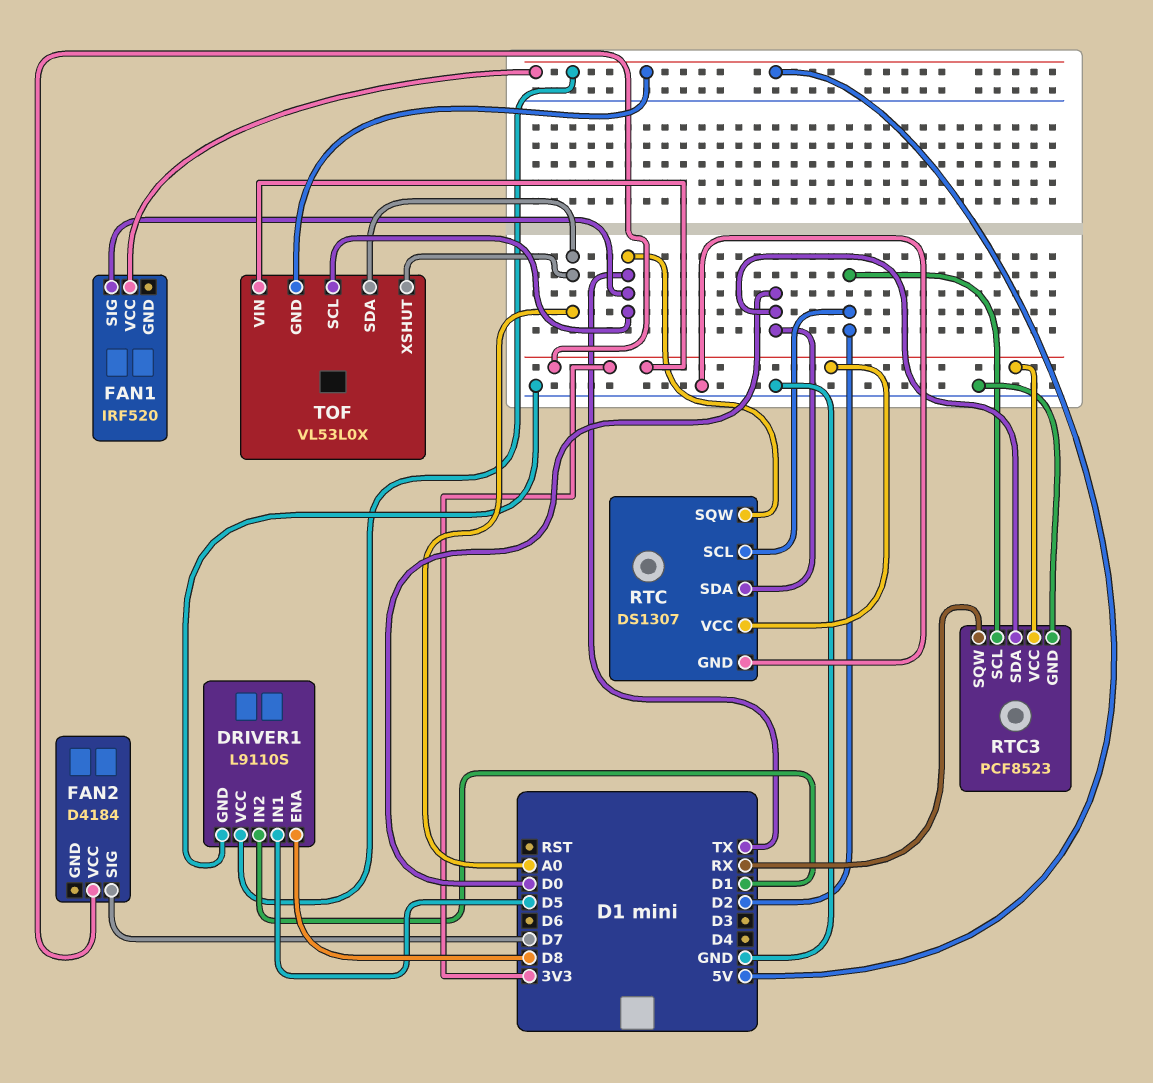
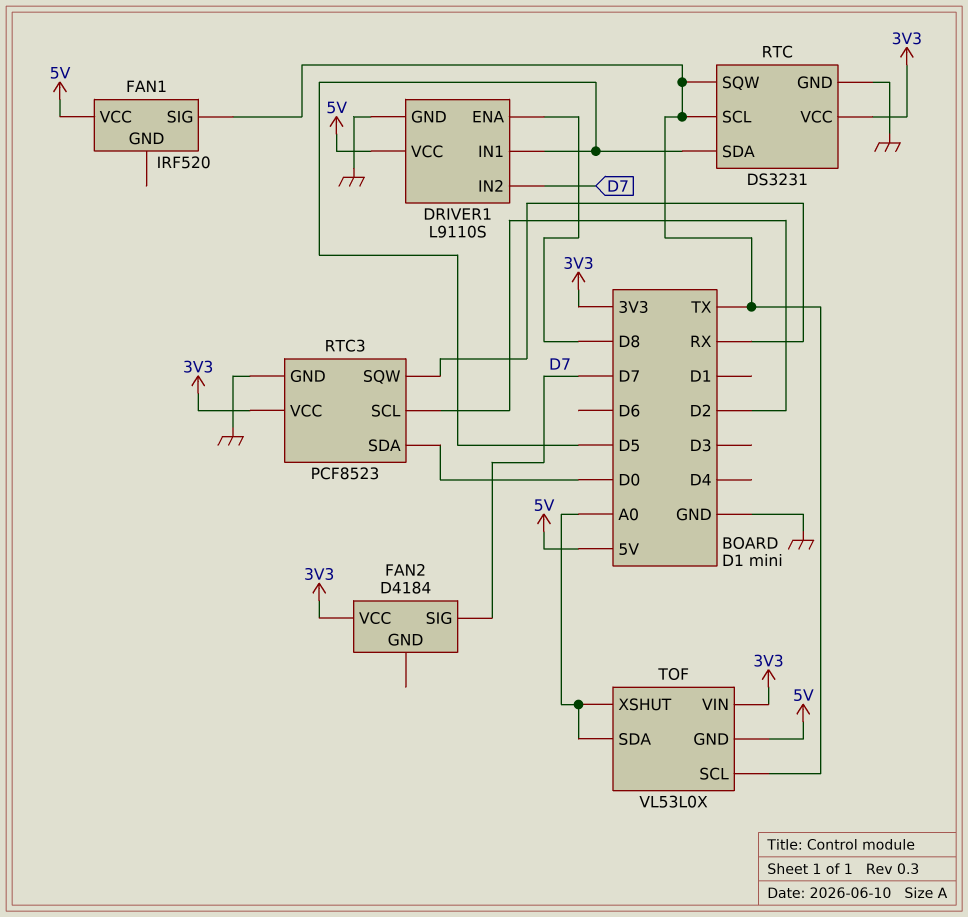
DRIVER1 pin IN2: D1 -> D7
RTC: DS1307 -> DS3231
RTC pin SCL: D2 -> TX
RTC pin SDA: D0 -> D5

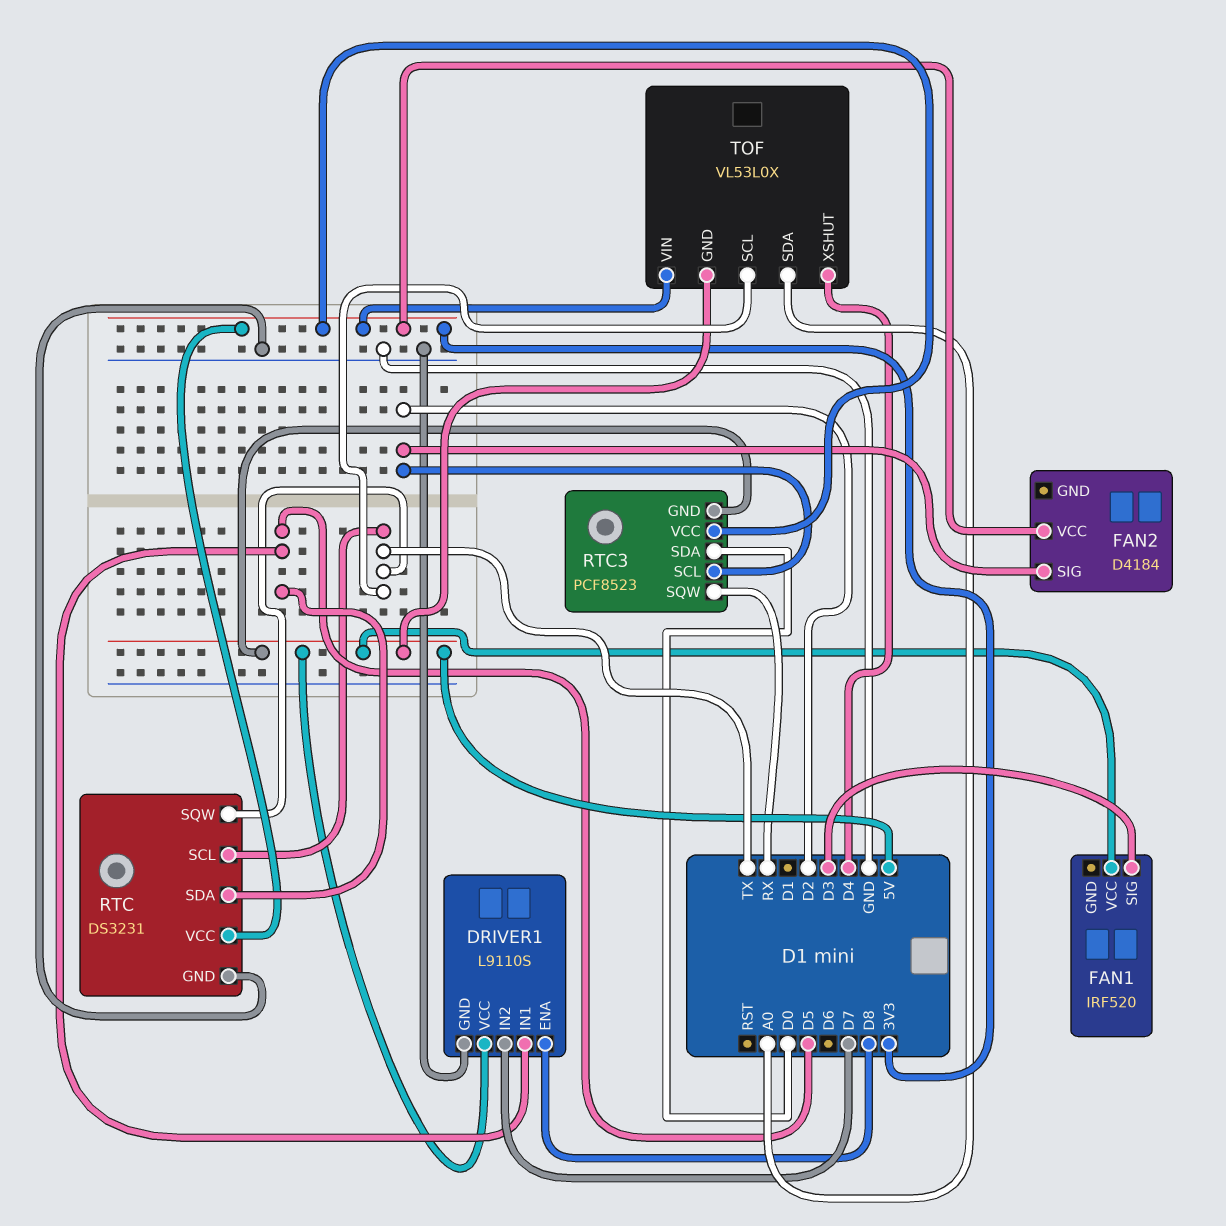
FAN1 pin SIG: TX -> D3
FAN2 pin SIG: D7 -> D2
RTC3 pin GND: GND -> 5V
TOF pin XSHUT: A0 -> D4

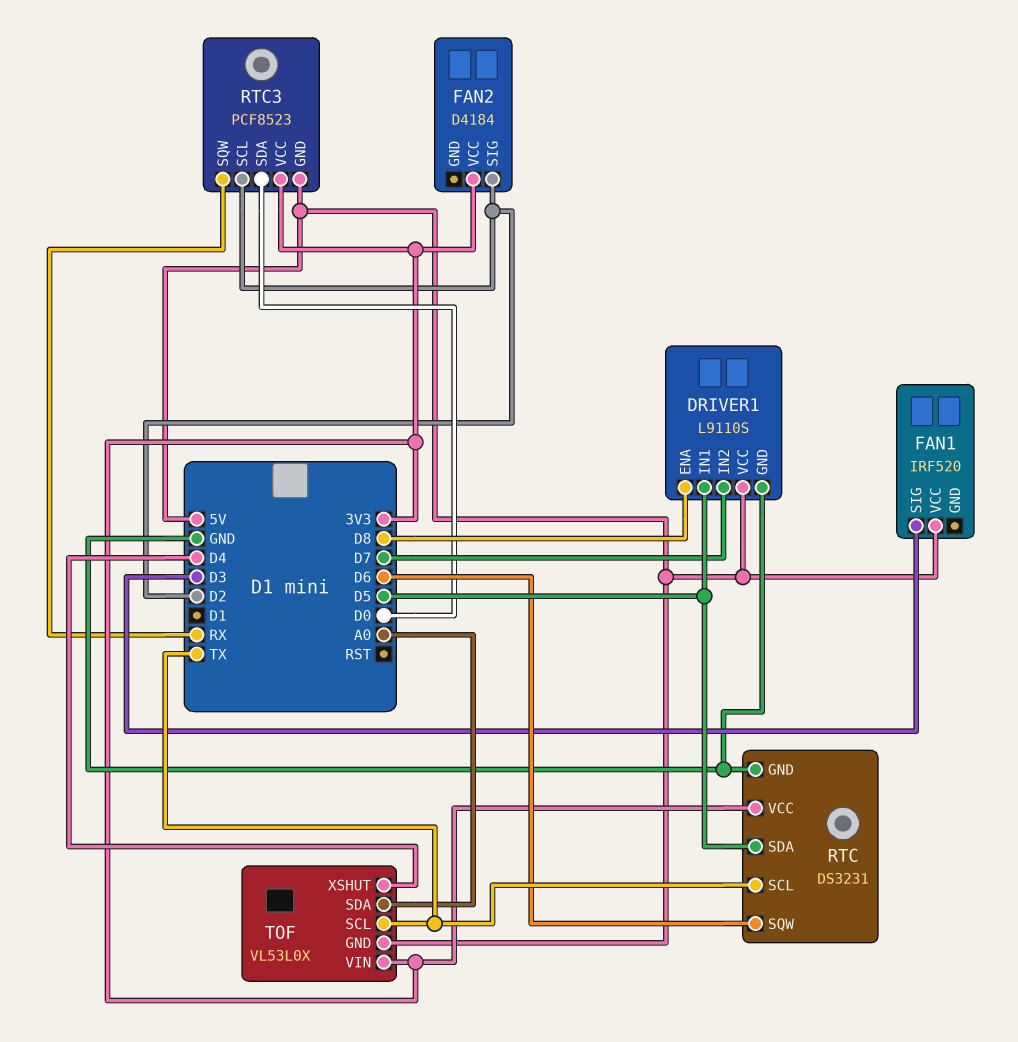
RTC pin SQW: TX -> D6

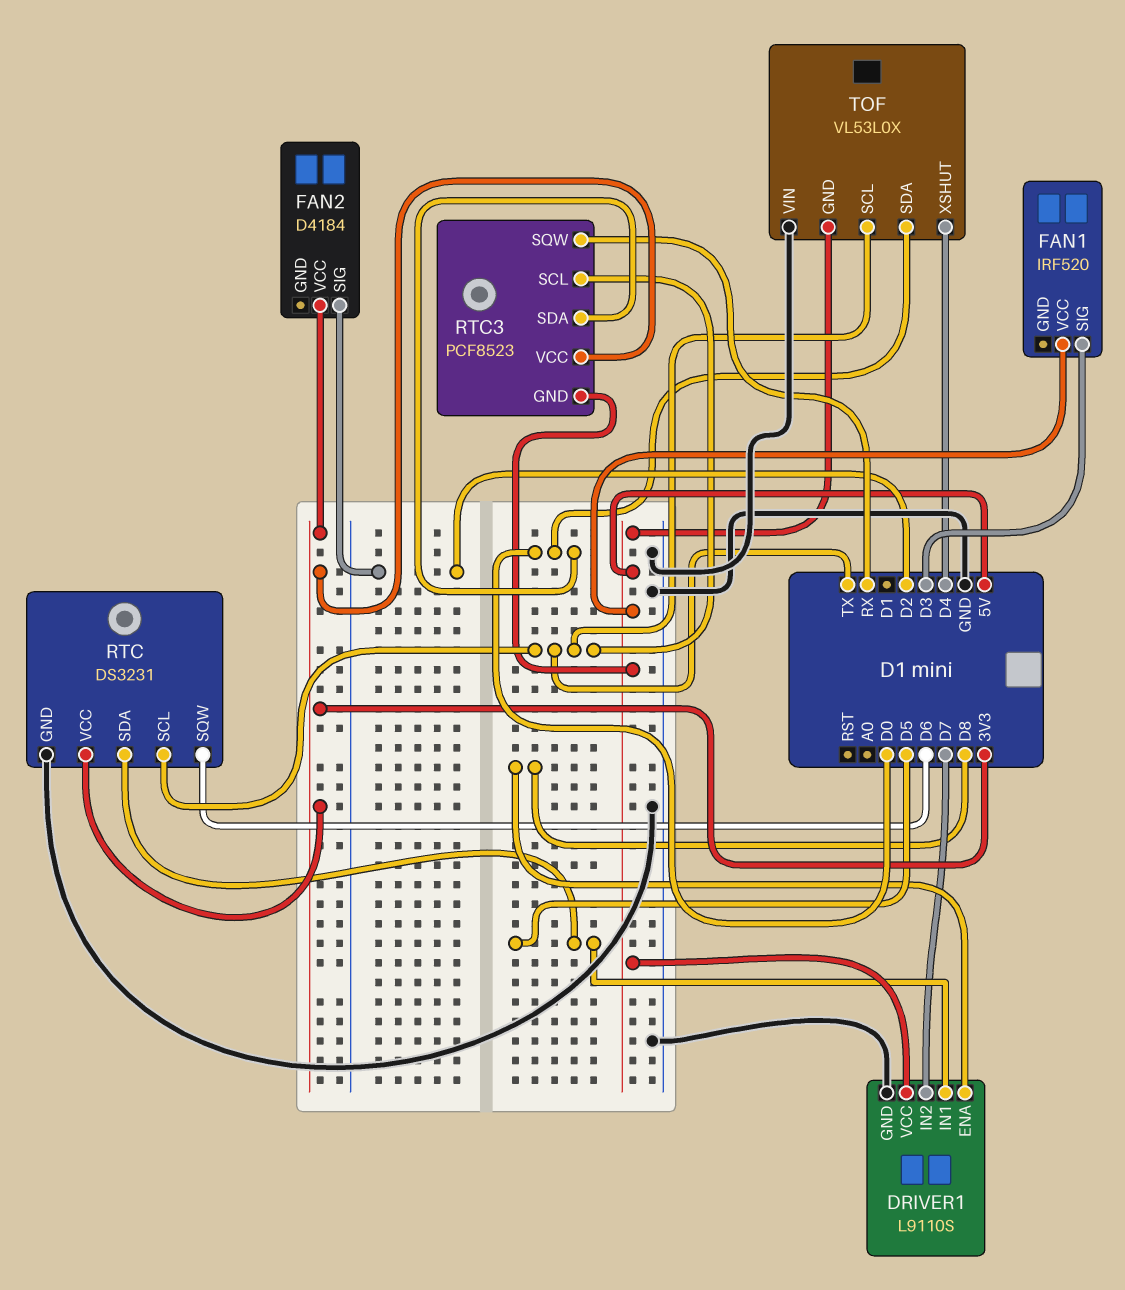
RTC3 pin SCL: D2 -> TX
TOF pin SDA: A0 -> D0
TOF pin VIN: 3V3 -> GND

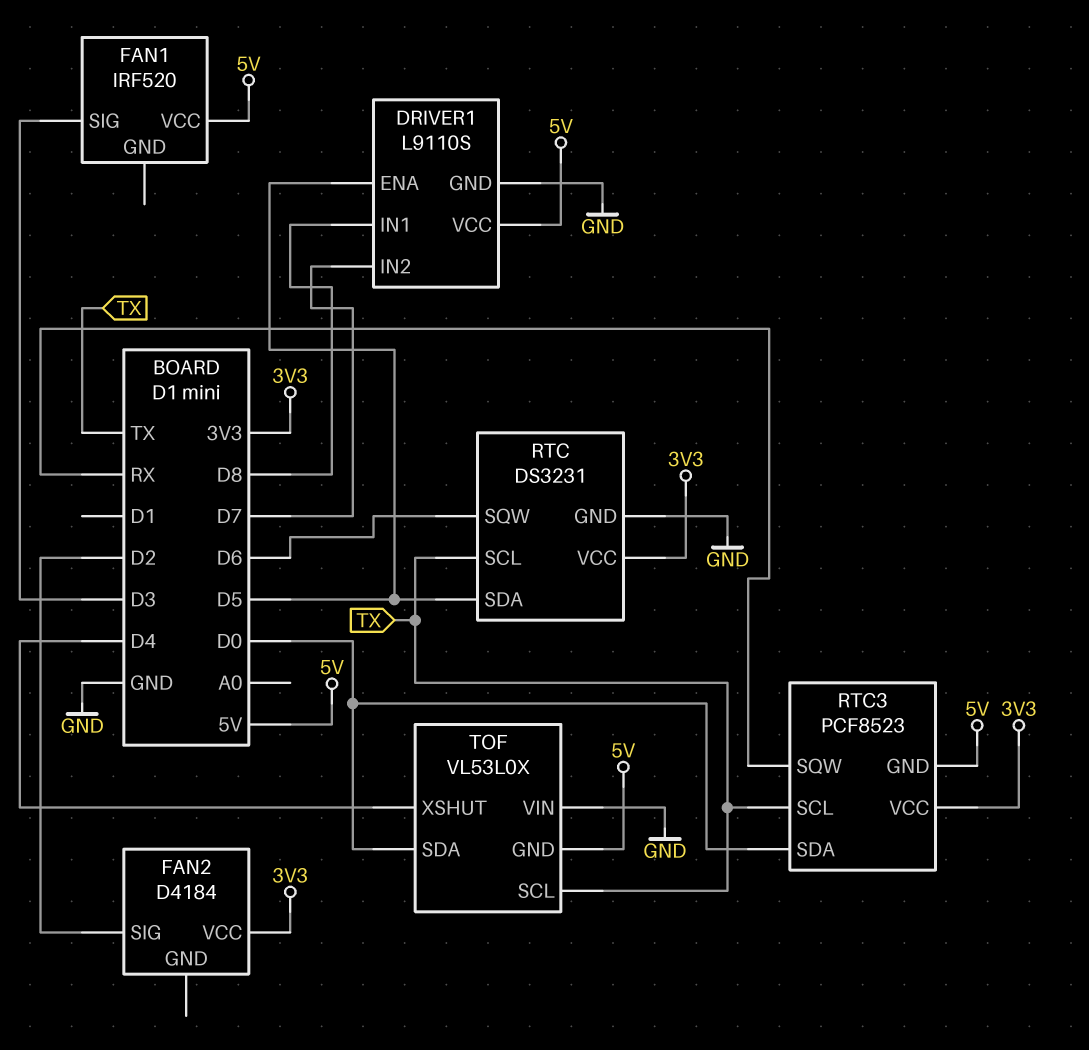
DRIVER1 pin ENA: D8 -> D5
DRIVER1 pin IN1: D5 -> D8

